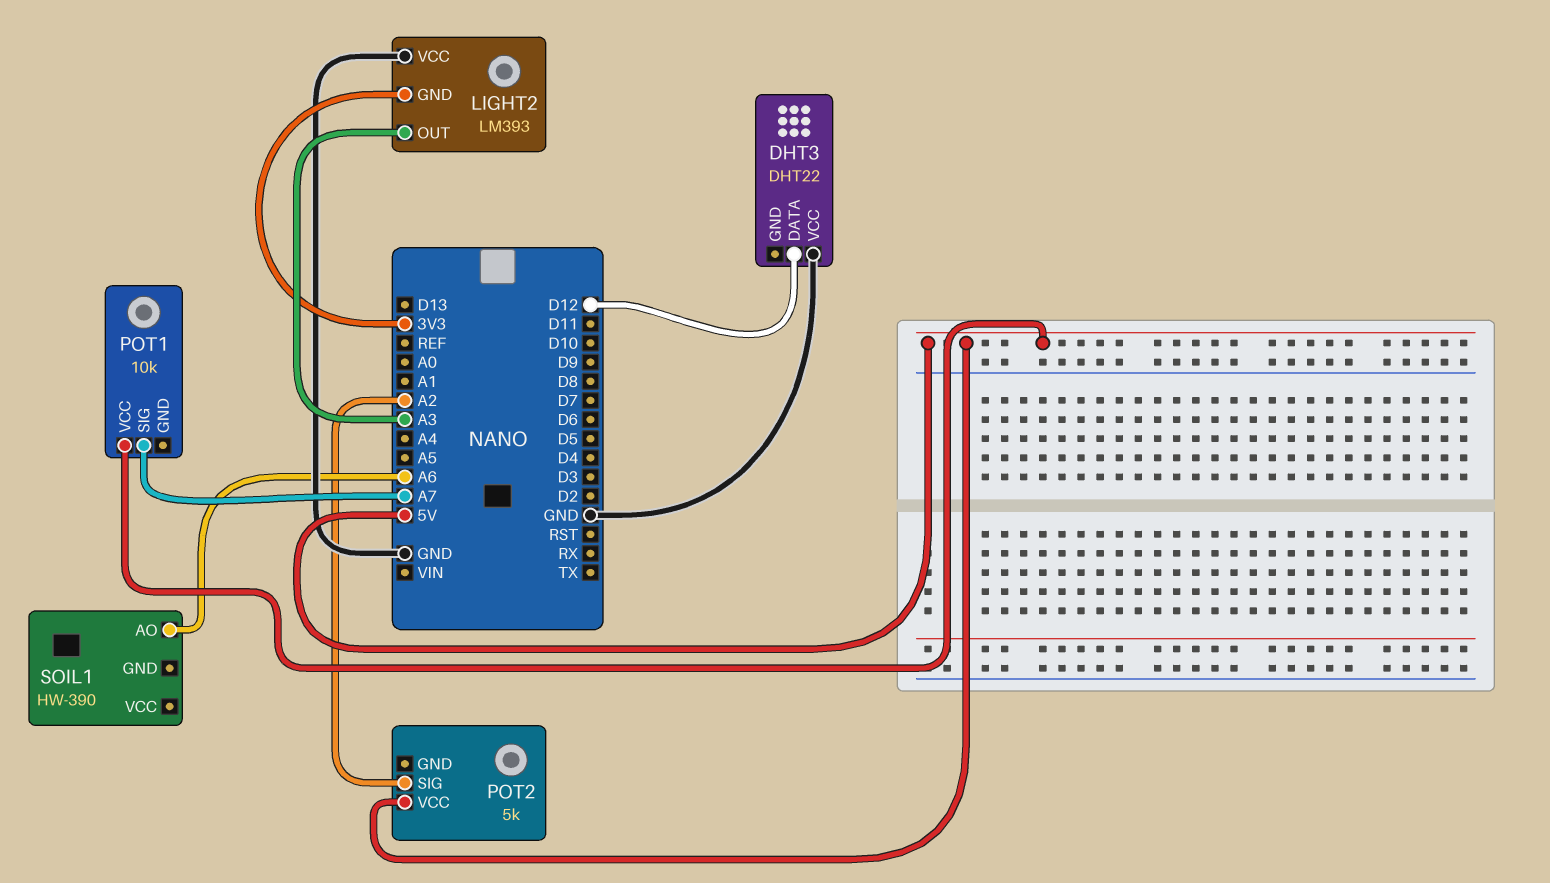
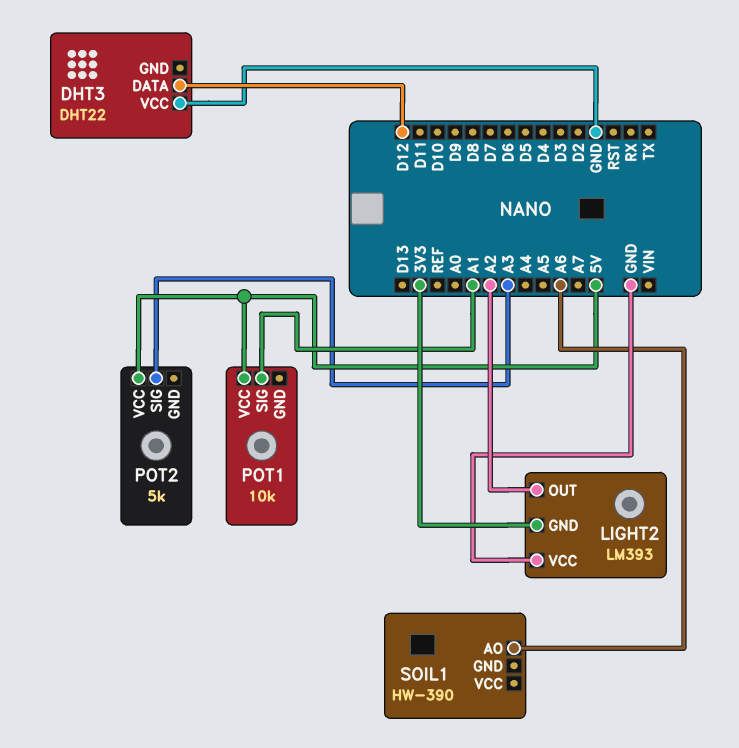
LIGHT2 pin OUT: A3 -> A2
POT1 pin SIG: A7 -> A1
POT2 pin SIG: A2 -> A3

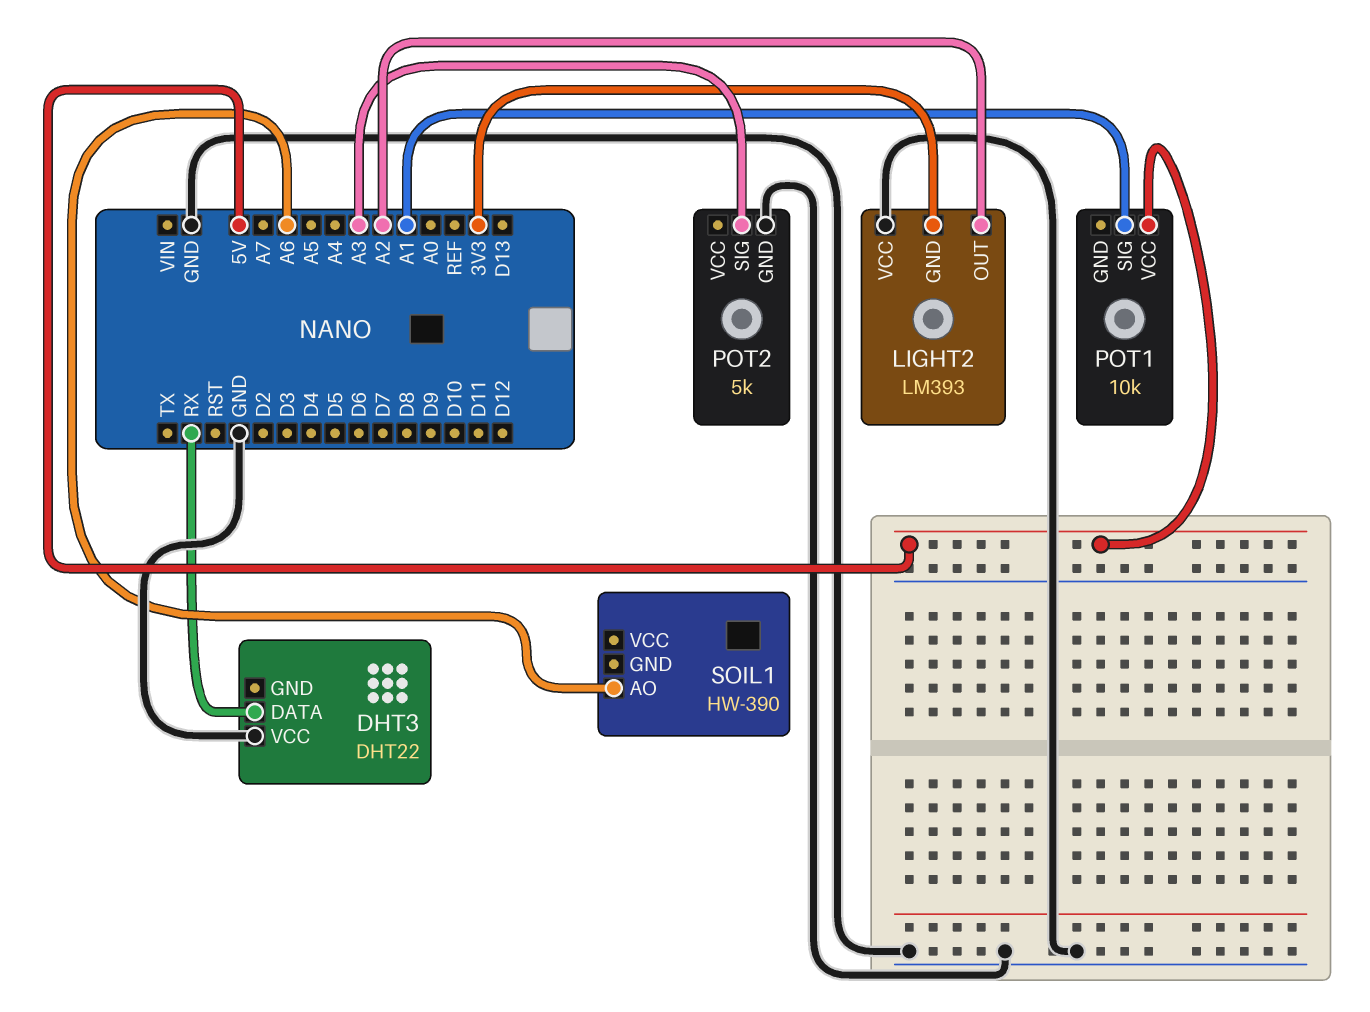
DHT3 pin DATA: D12 -> RX
POT2 pin GND: none -> GND
POT2 pin VCC: 5V -> none

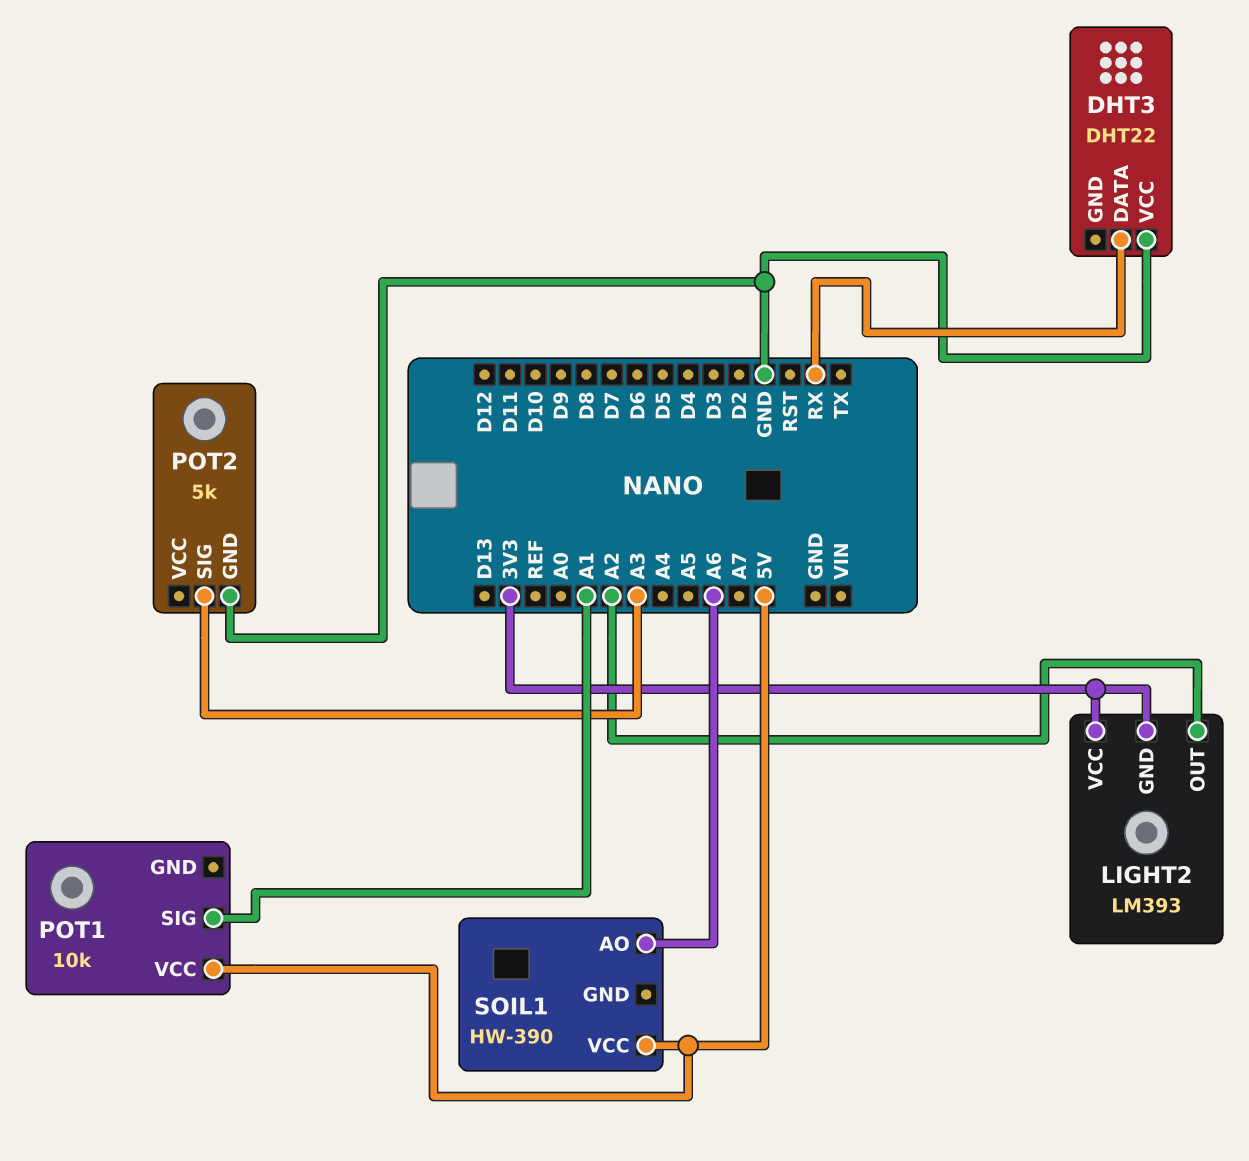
LIGHT2 pin VCC: GND -> 3V3
SOIL1 pin VCC: none -> 5V

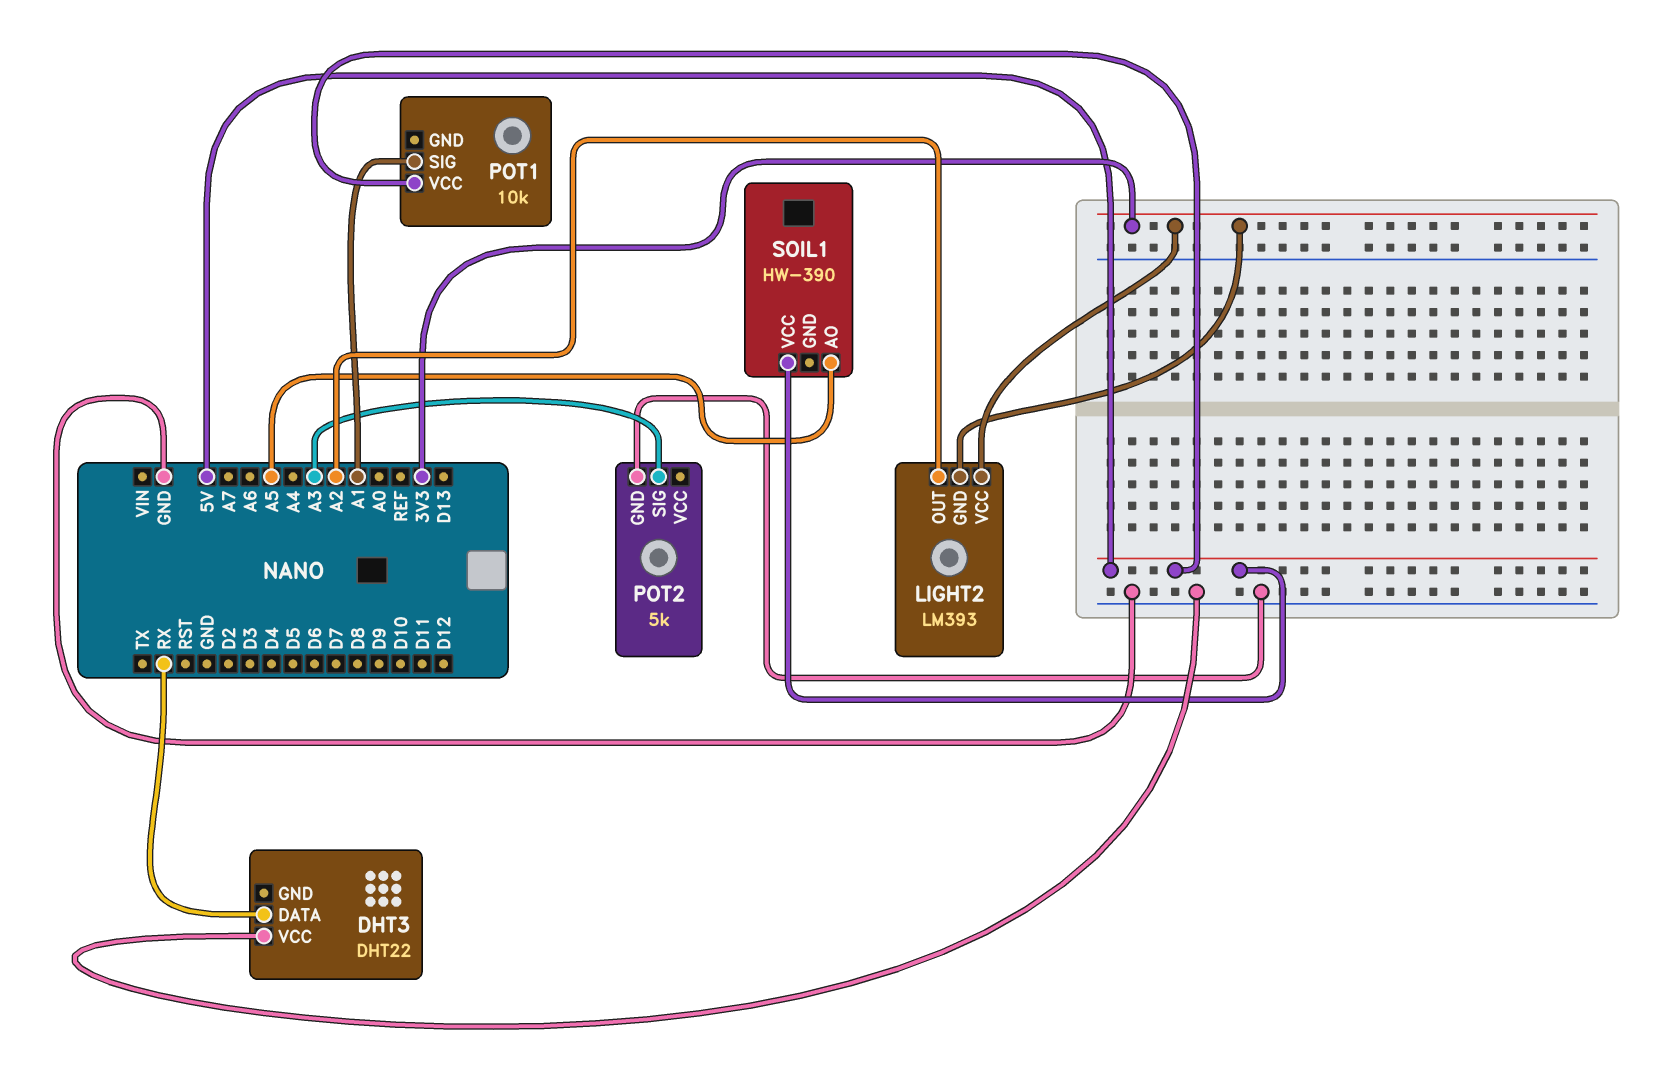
SOIL1 pin AO: A6 -> A5

